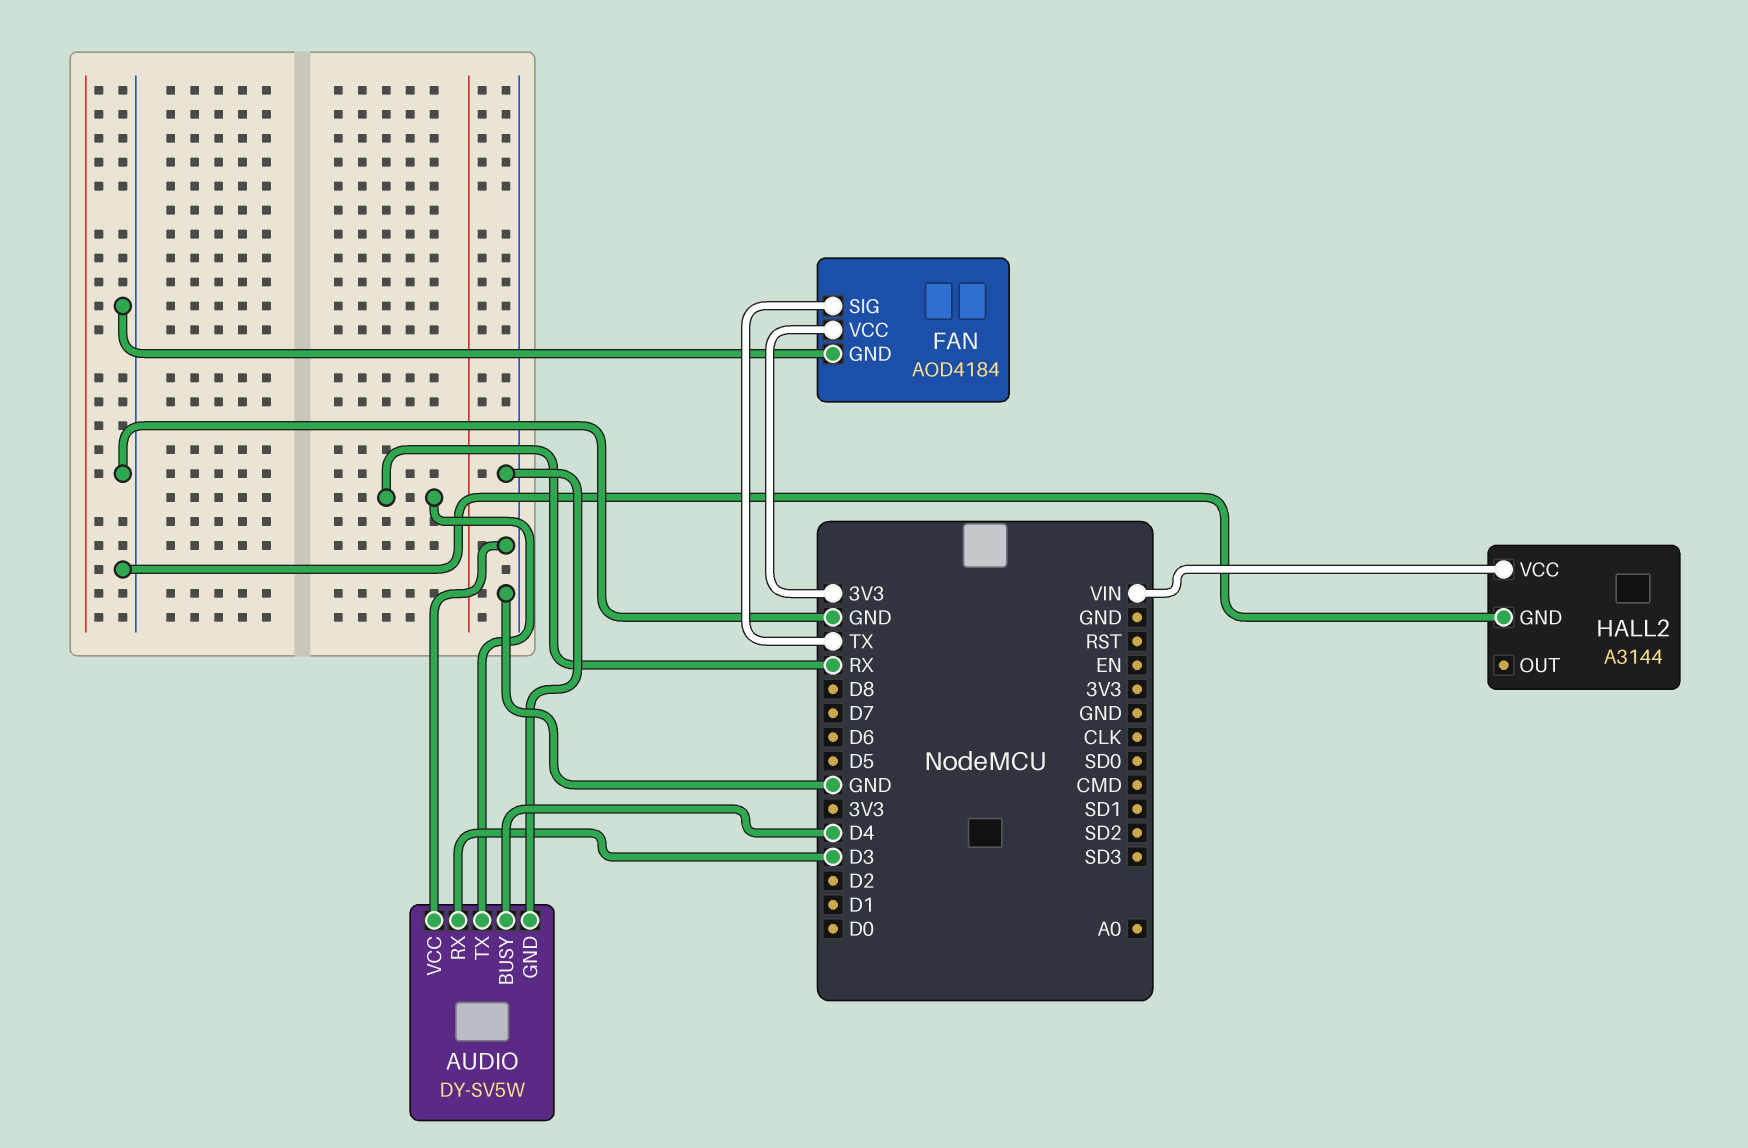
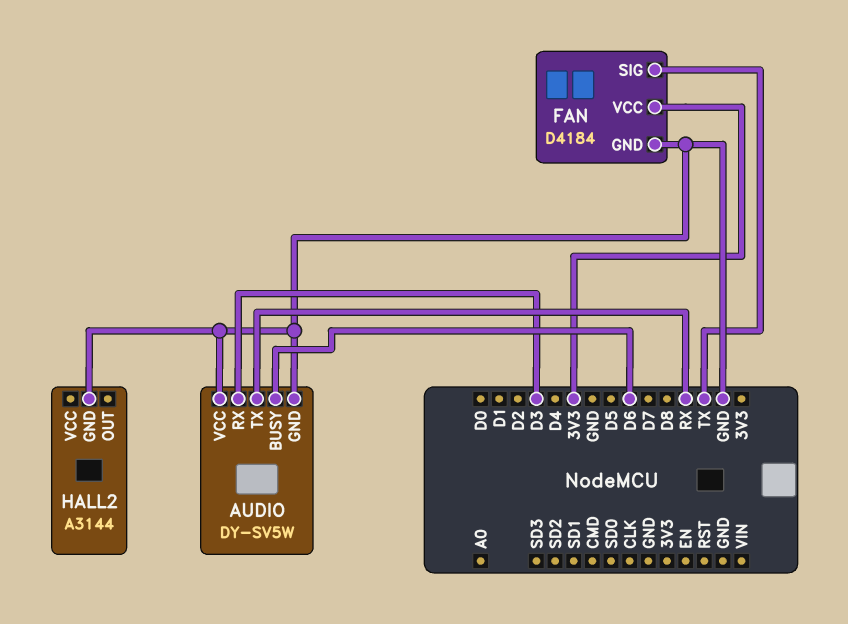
AUDIO pin BUSY: D4 -> D6
FAN: AOD4184 -> D4184
HALL2 pin VCC: VIN -> none

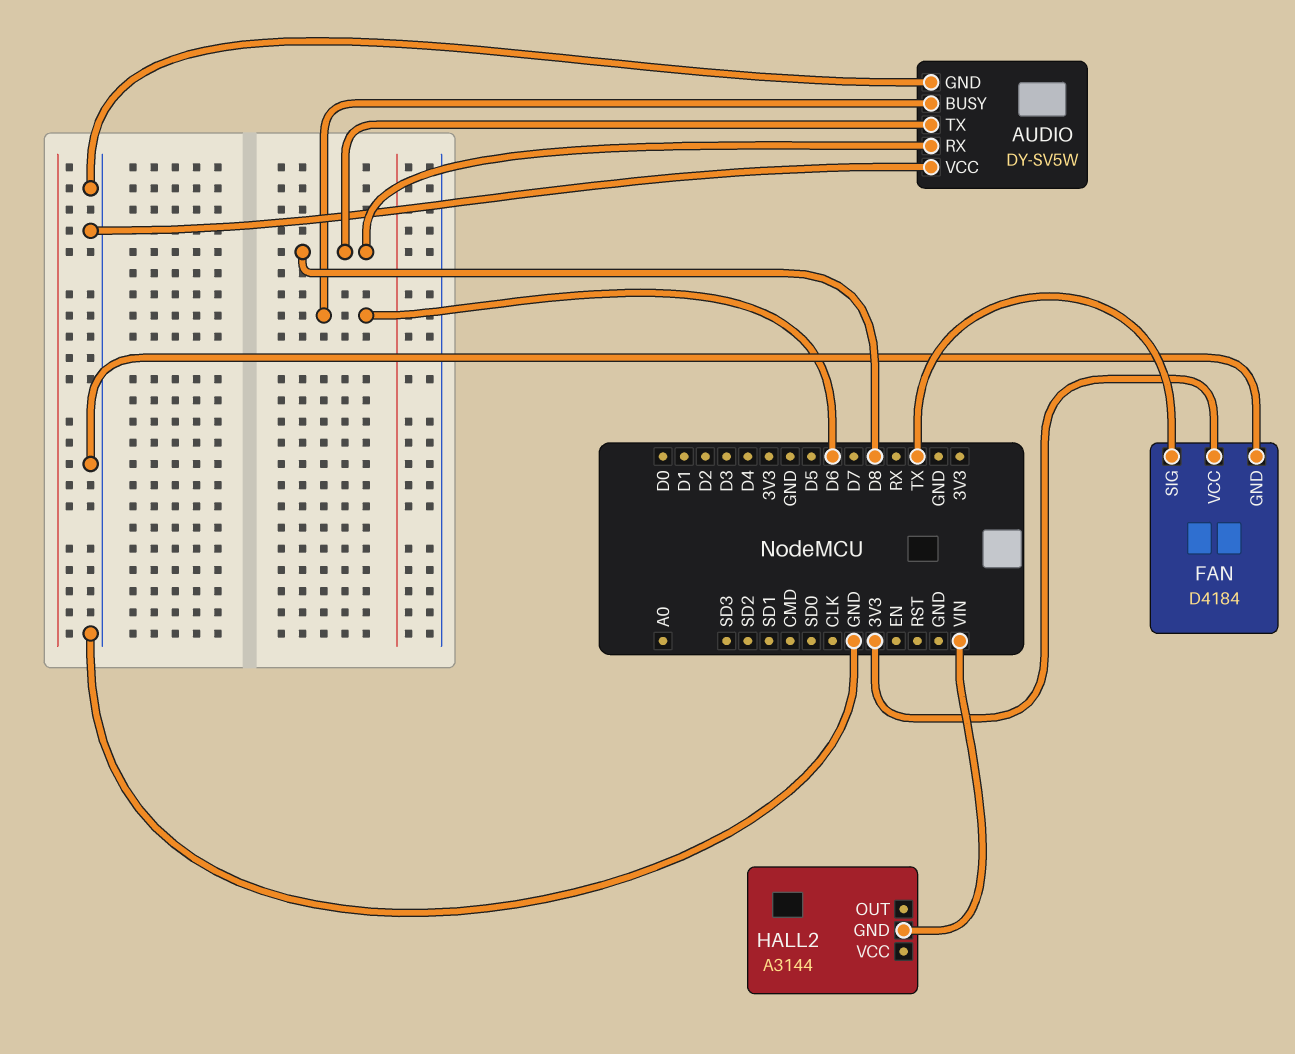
AUDIO pin RX: D3 -> D8
AUDIO pin TX: RX -> D8
HALL2 pin GND: GND -> VIN

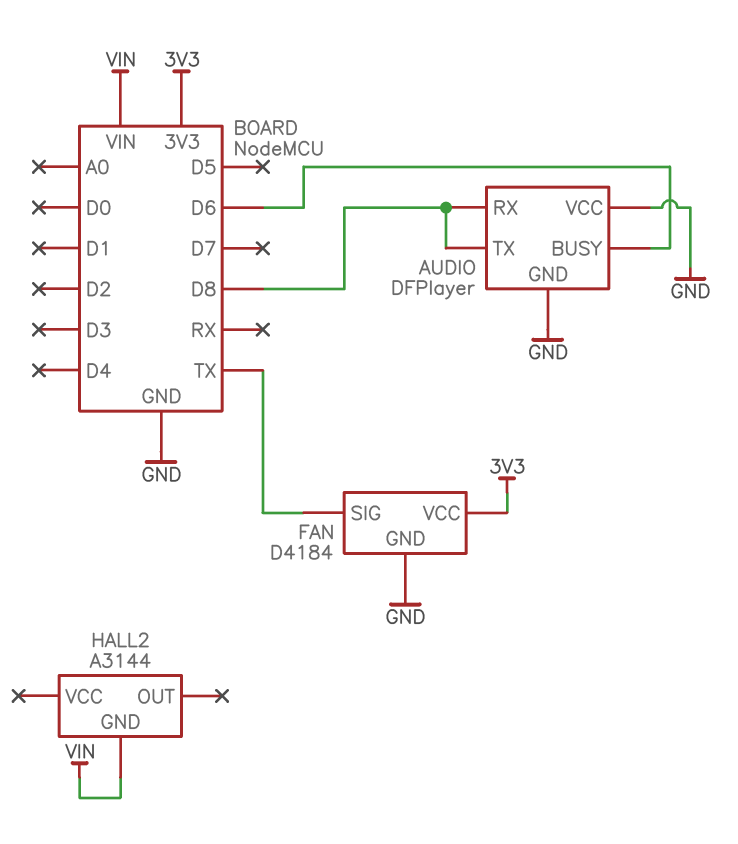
AUDIO: DY-SV5W -> DFPlayer

